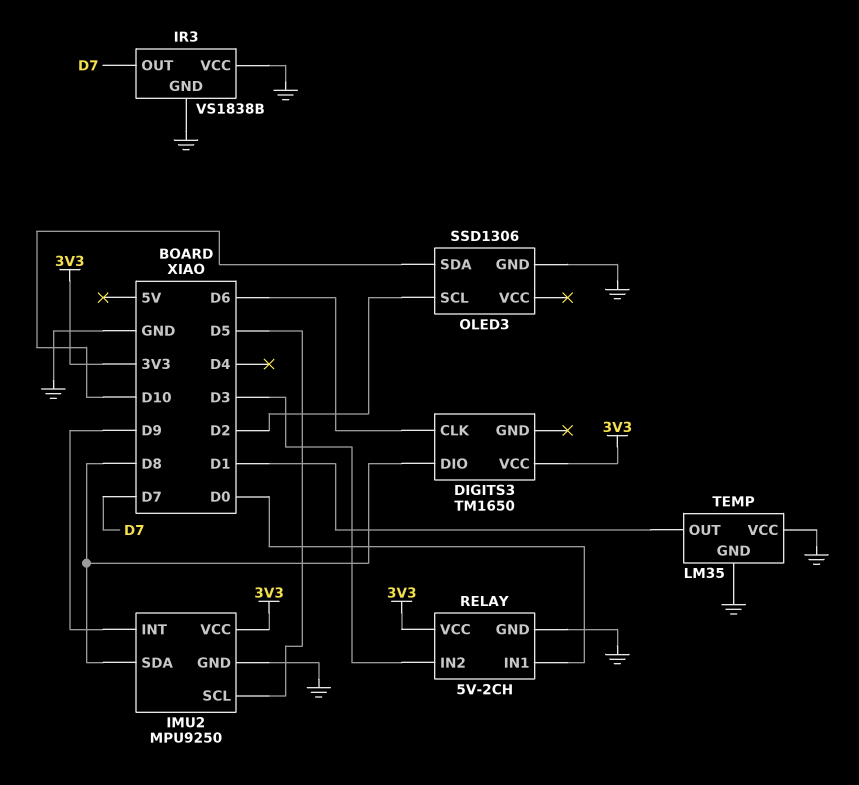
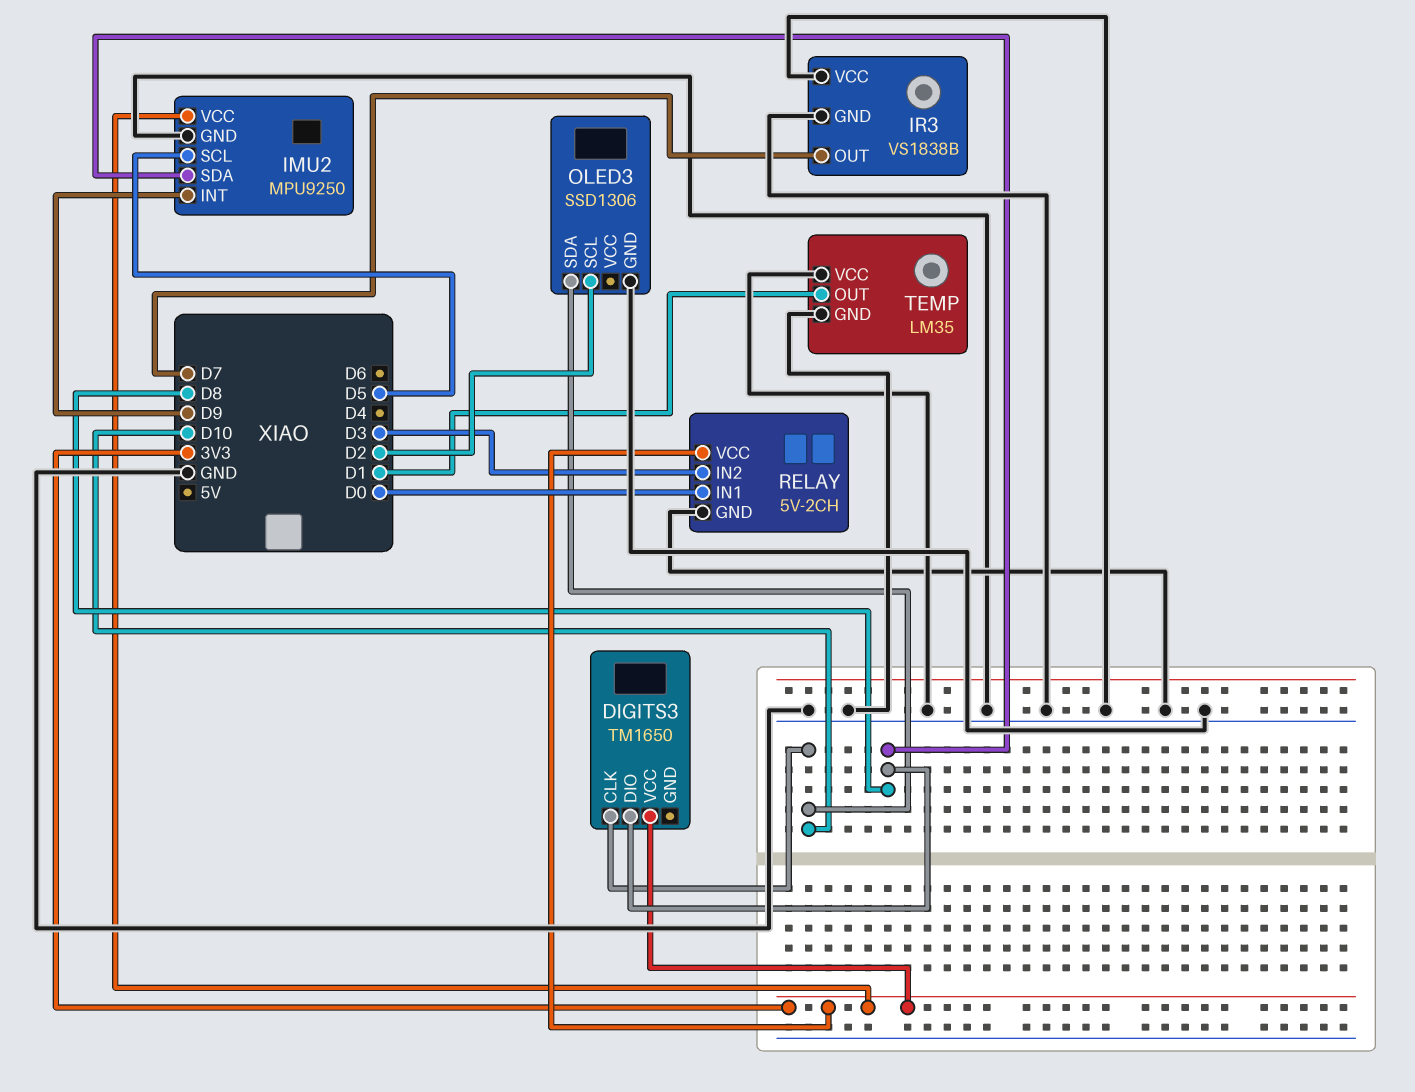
DIGITS3 pin CLK: D6 -> D10

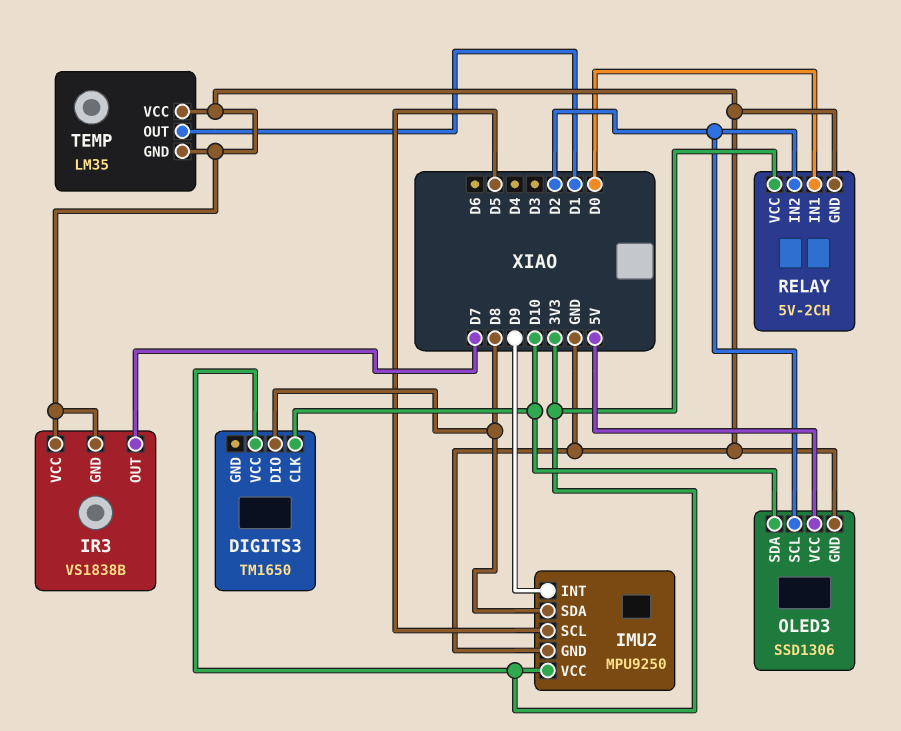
OLED3 pin VCC: none -> 5V
RELAY pin IN2: D3 -> D2

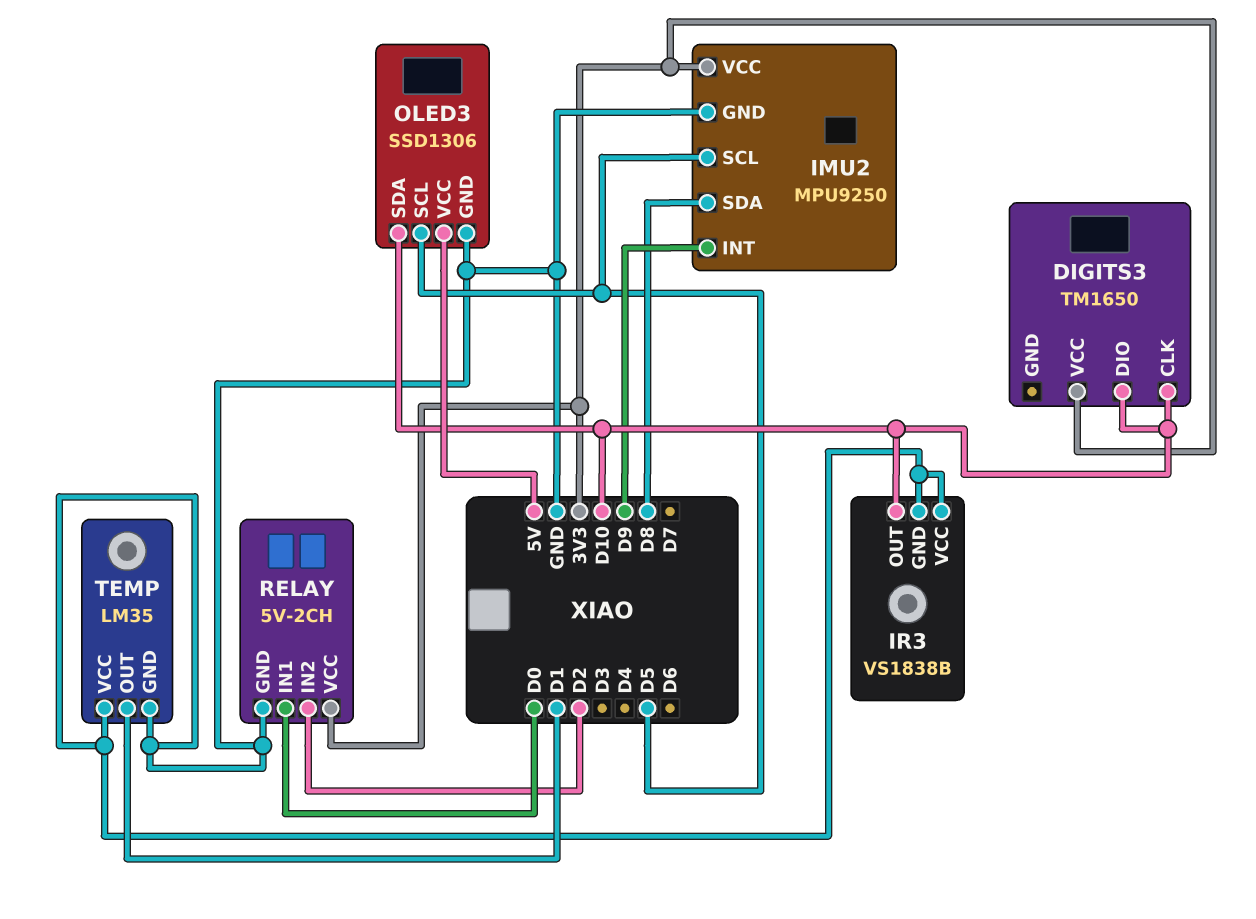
DIGITS3 pin DIO: D8 -> D10
IR3 pin OUT: D7 -> D10
OLED3 pin SCL: D2 -> D5

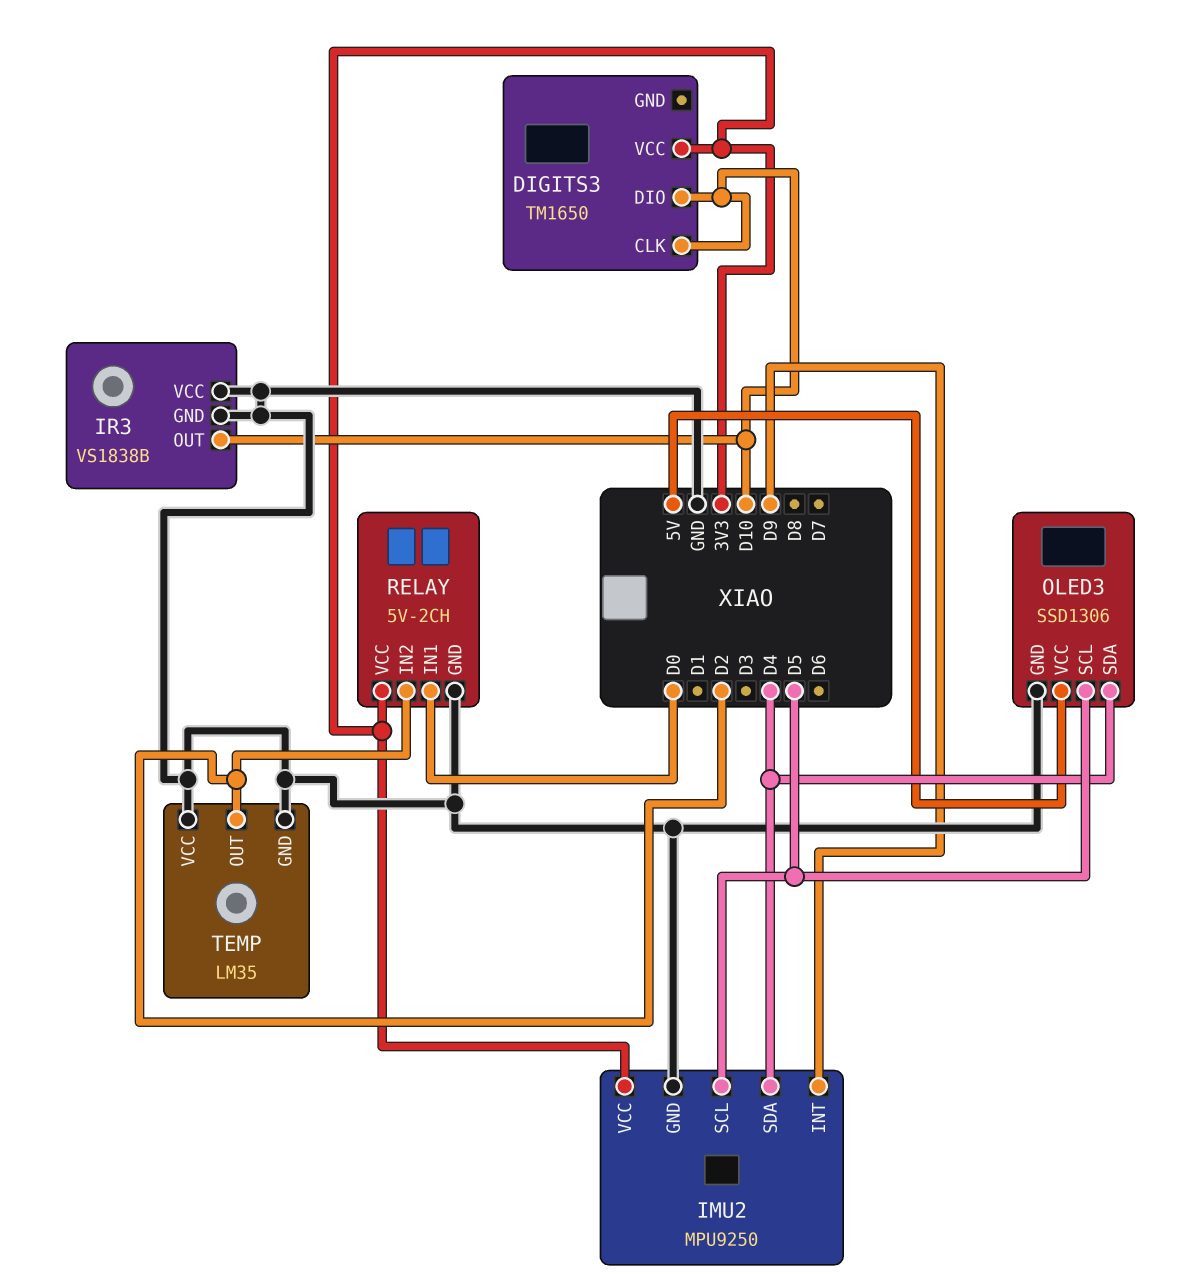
IMU2 pin SDA: D8 -> D4
OLED3 pin SDA: D10 -> D4
TEMP pin OUT: D1 -> D2

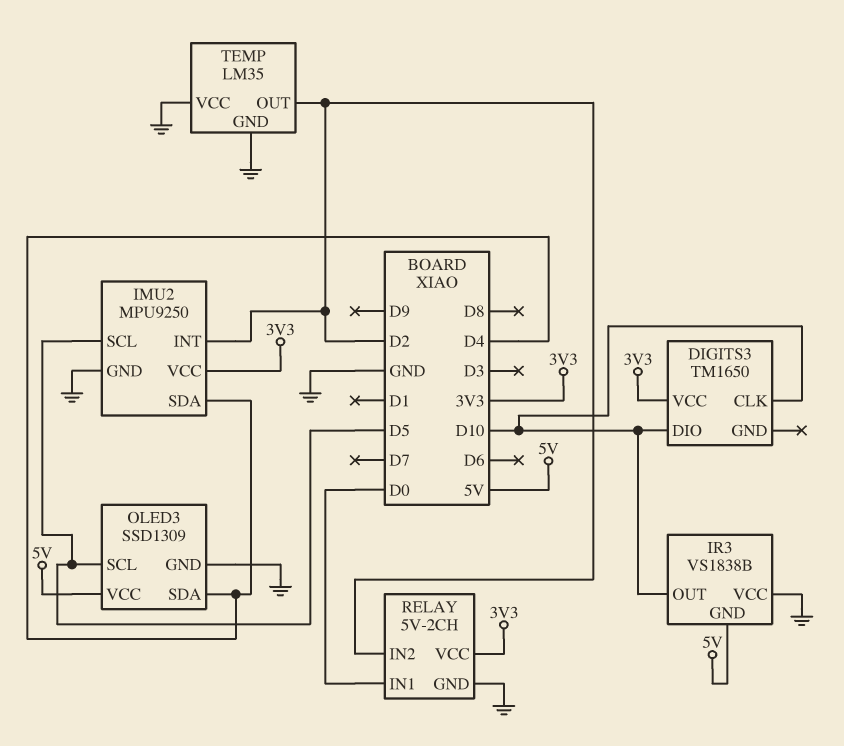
IMU2 pin INT: D9 -> D2
IR3 pin GND: GND -> 5V
OLED3: SSD1306 -> SSD1309

